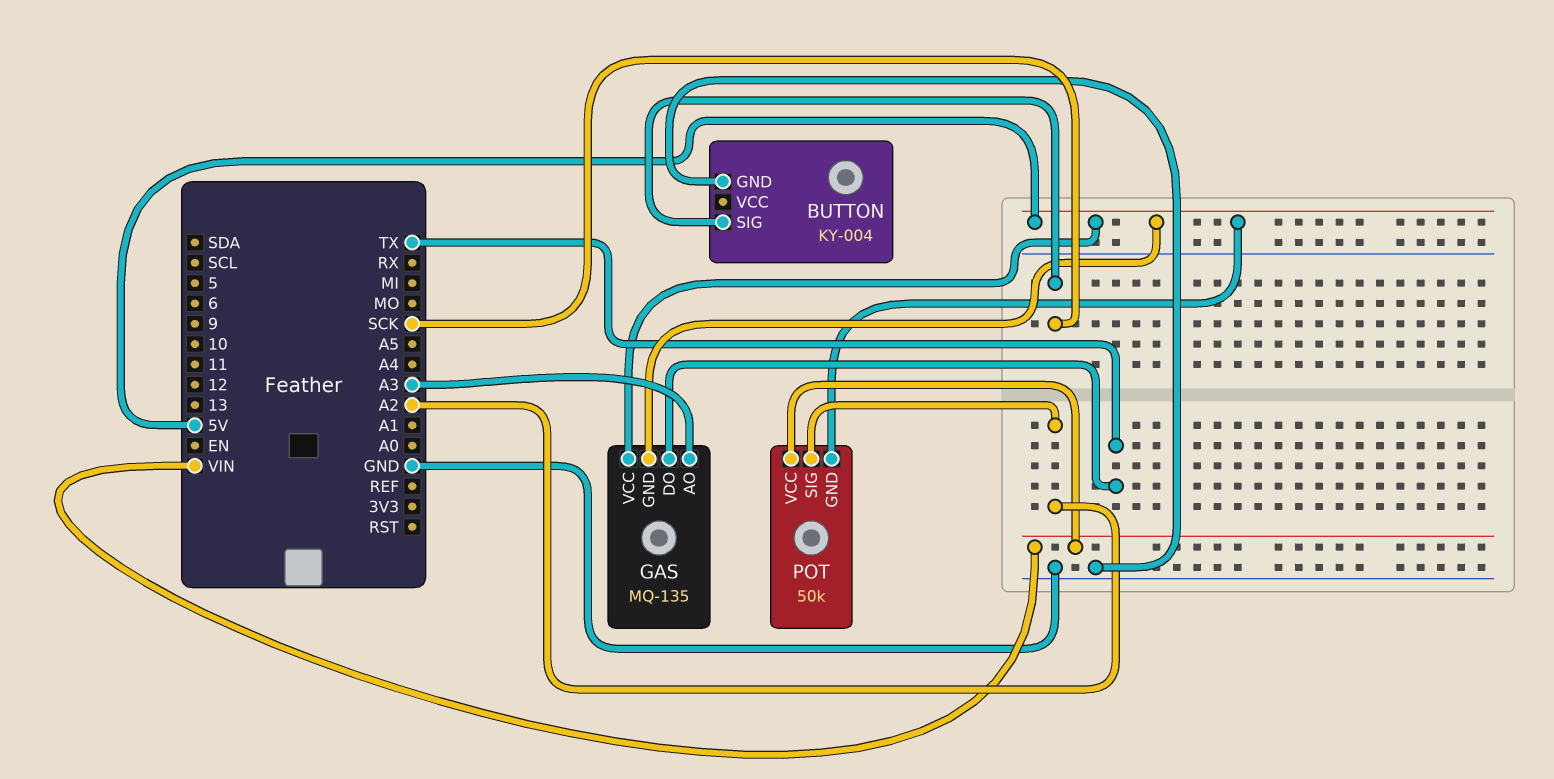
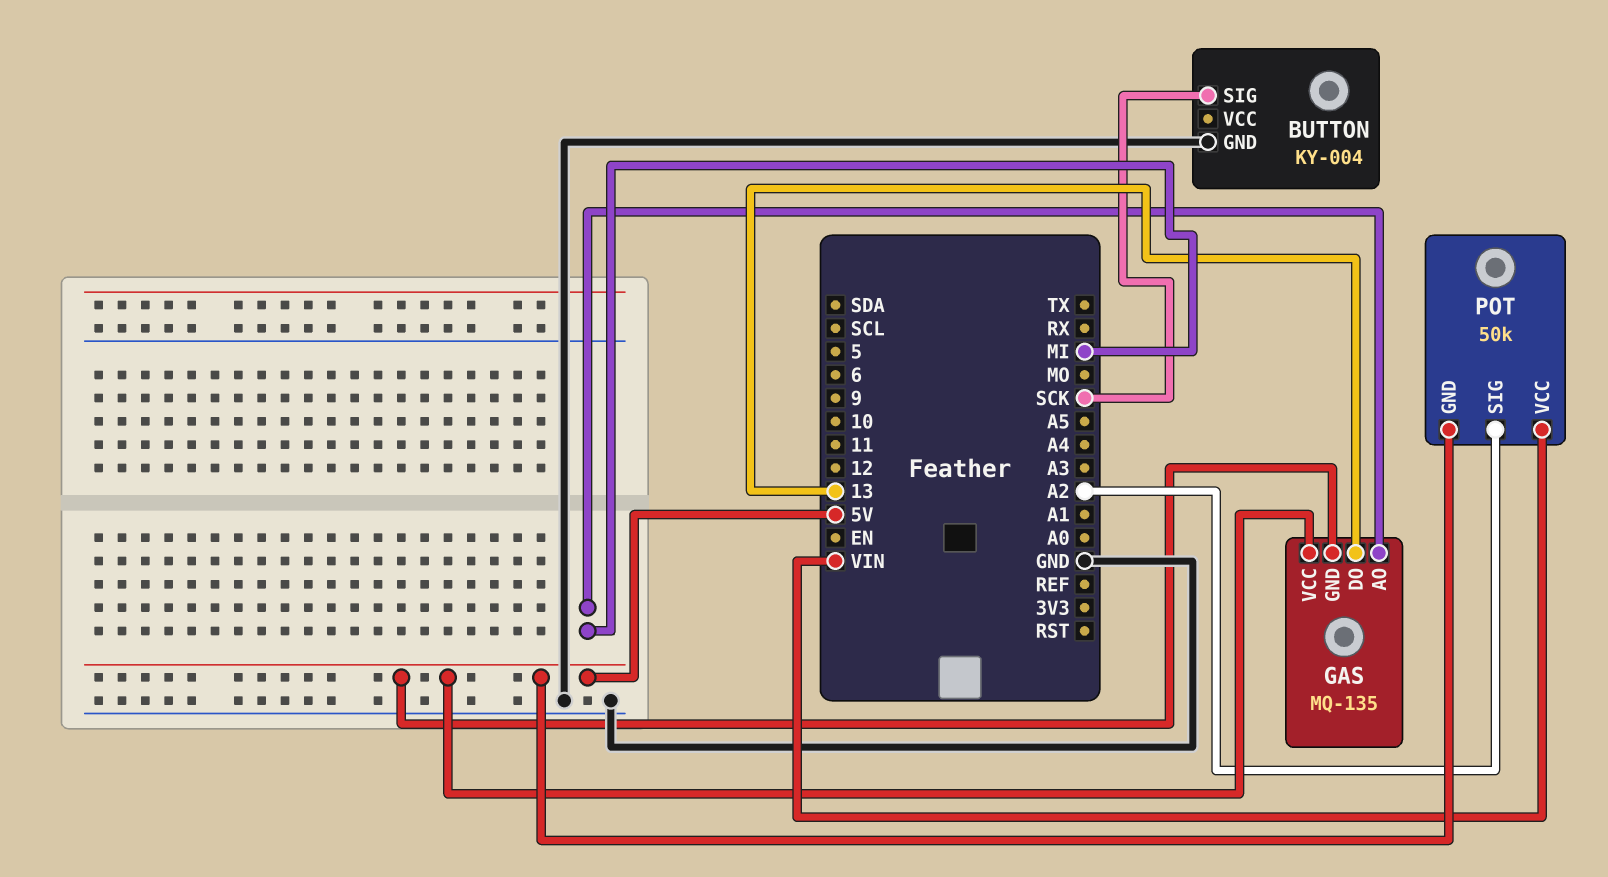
GAS pin AO: A3 -> MI
GAS pin DO: TX -> 13

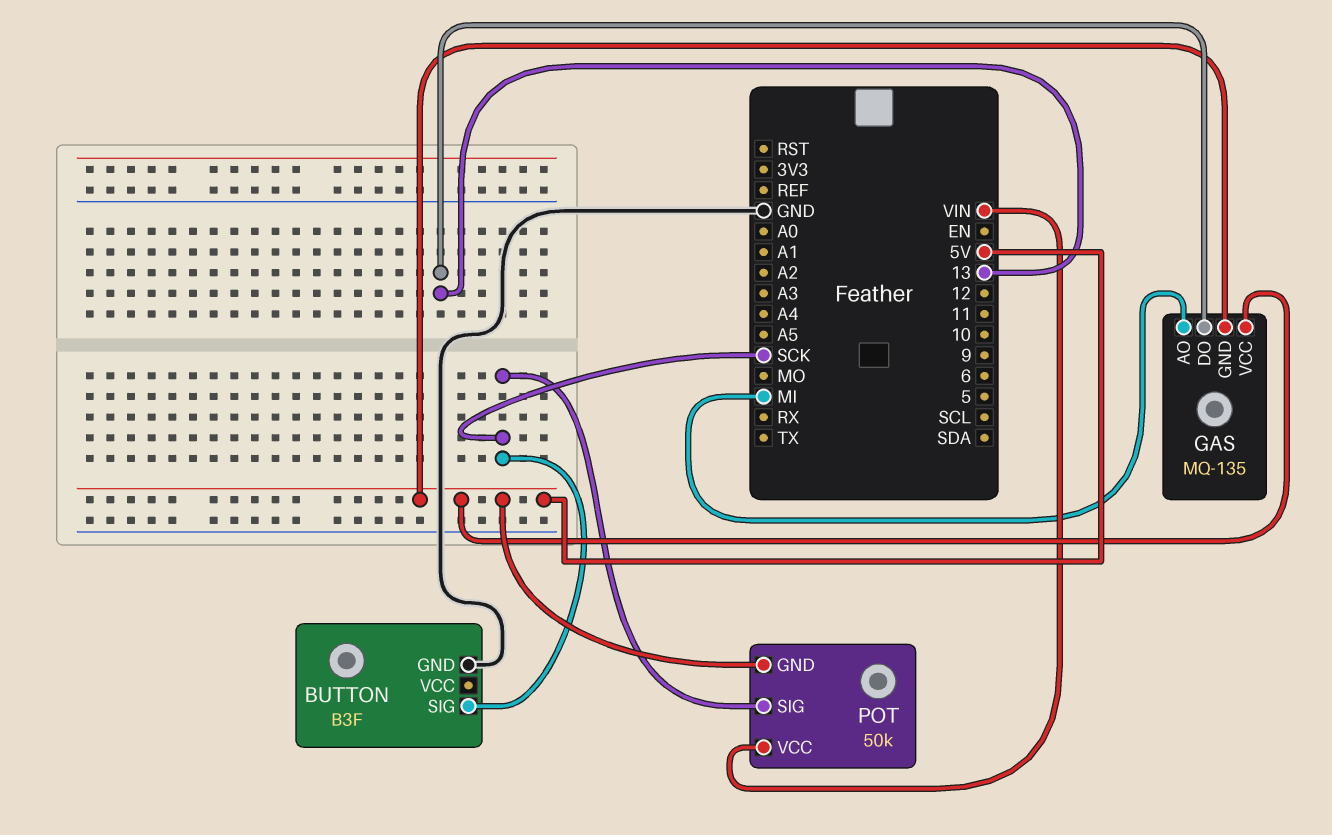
BUTTON: KY-004 -> B3F
POT pin SIG: A2 -> SCK

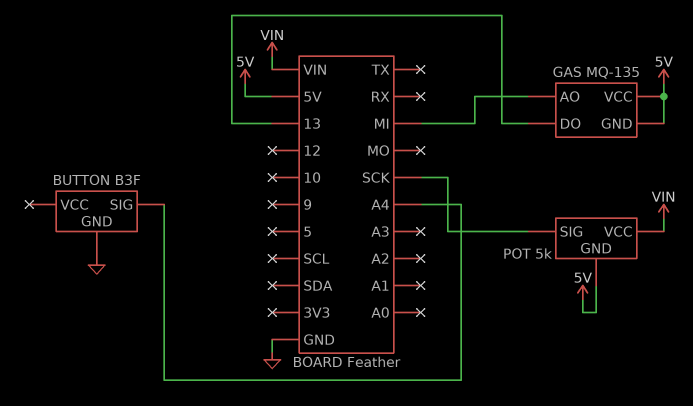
BUTTON pin SIG: SCK -> A4
POT: 50k -> 5k

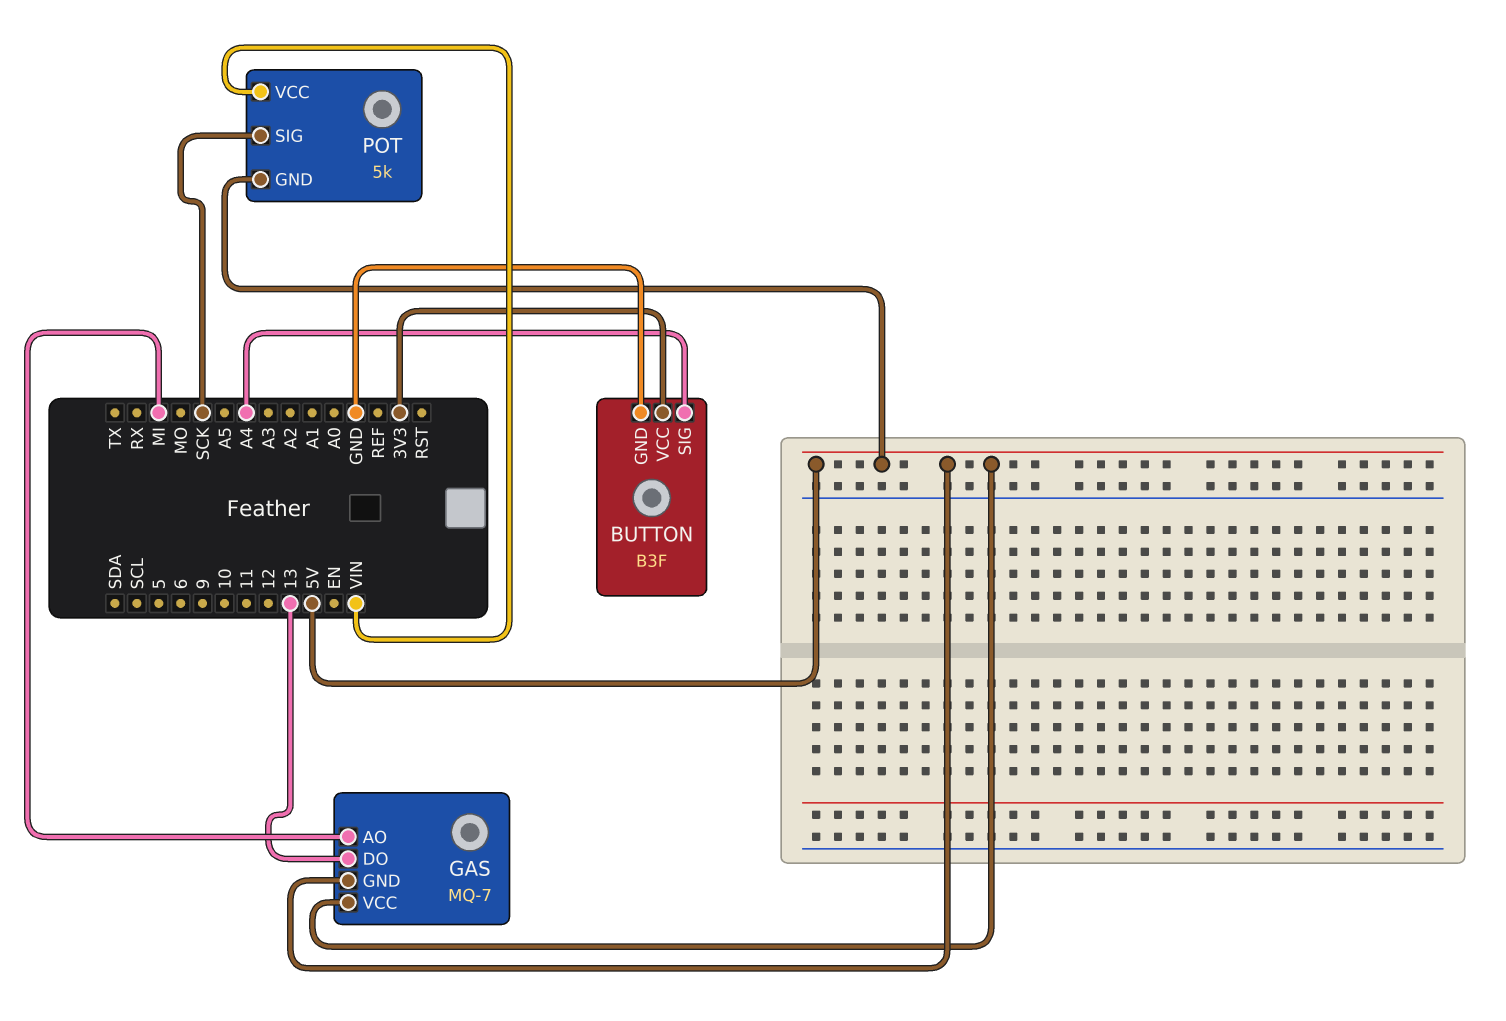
BUTTON pin VCC: none -> 3V3
GAS: MQ-135 -> MQ-7

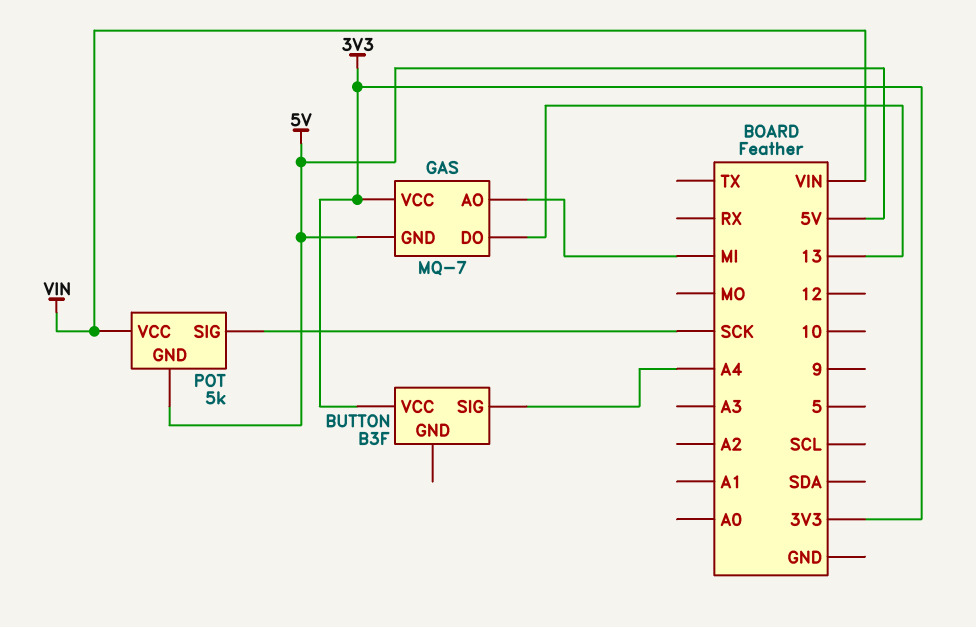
BUTTON pin GND: GND -> none
GAS pin VCC: 5V -> 3V3

